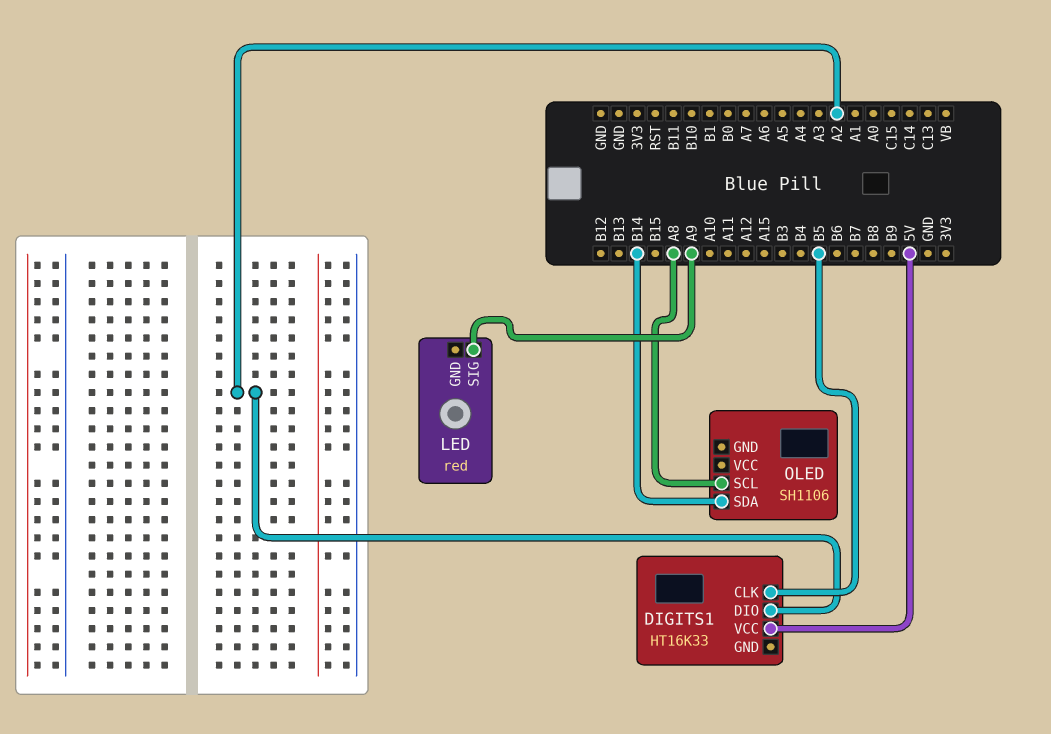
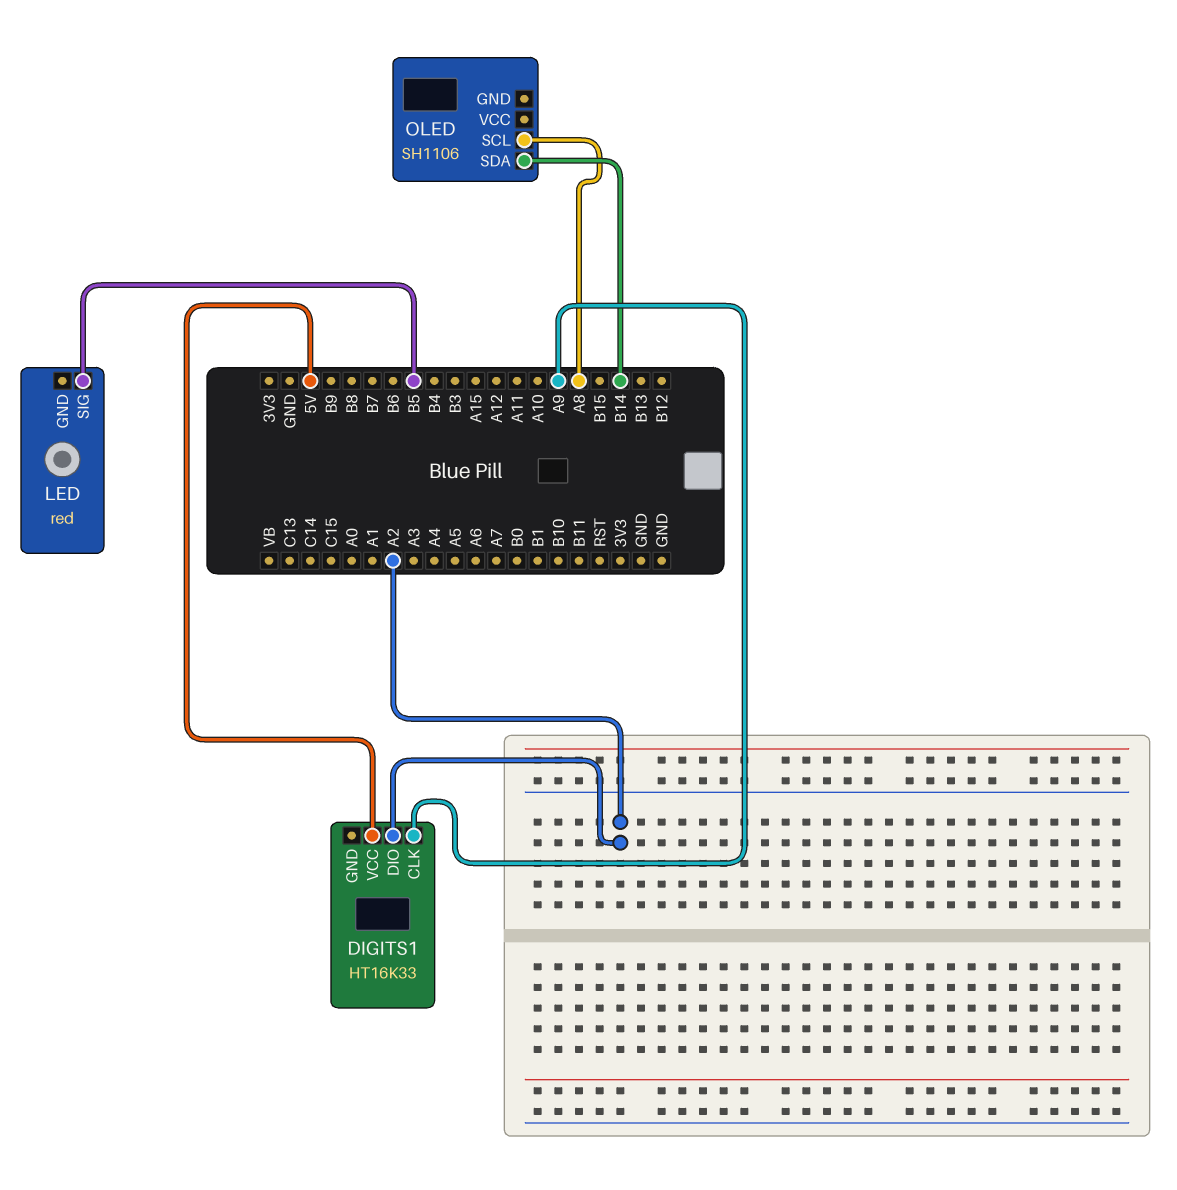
DIGITS1 pin CLK: B5 -> A9
LED pin SIG: A9 -> B5

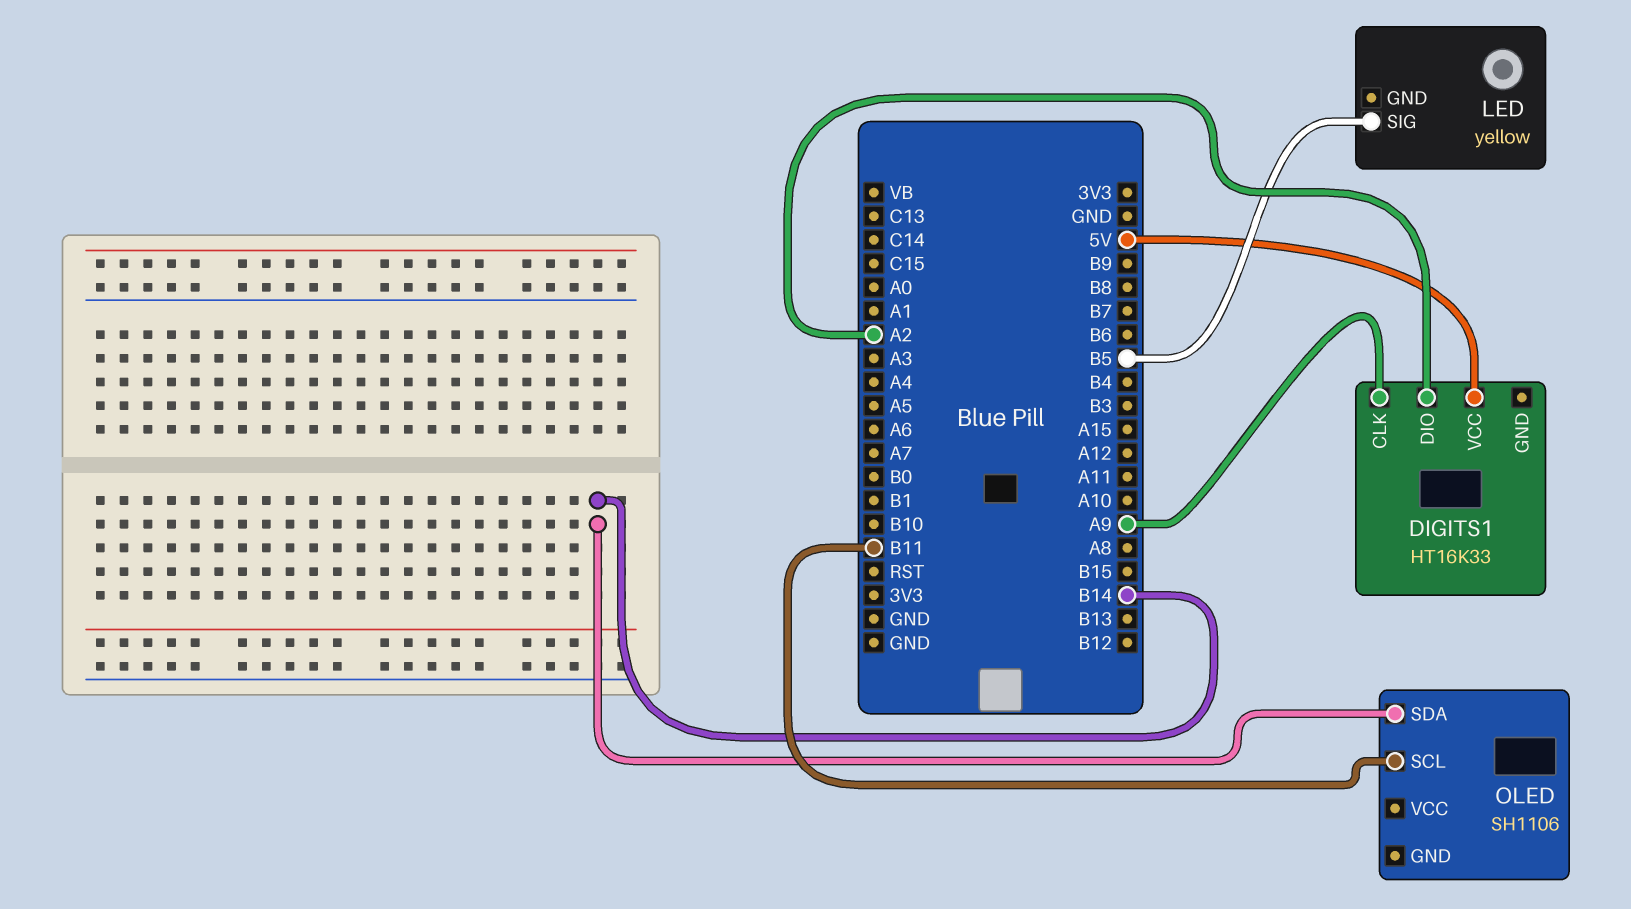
LED: red -> yellow
OLED pin SCL: A8 -> B11

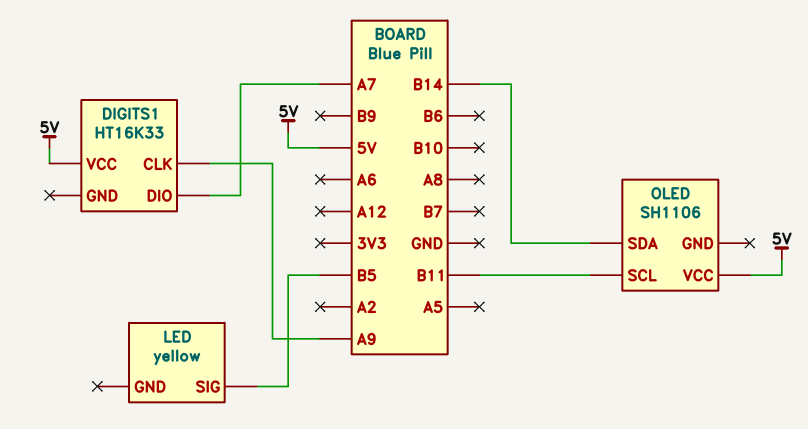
DIGITS1 pin DIO: A2 -> A7
OLED pin VCC: none -> 5V

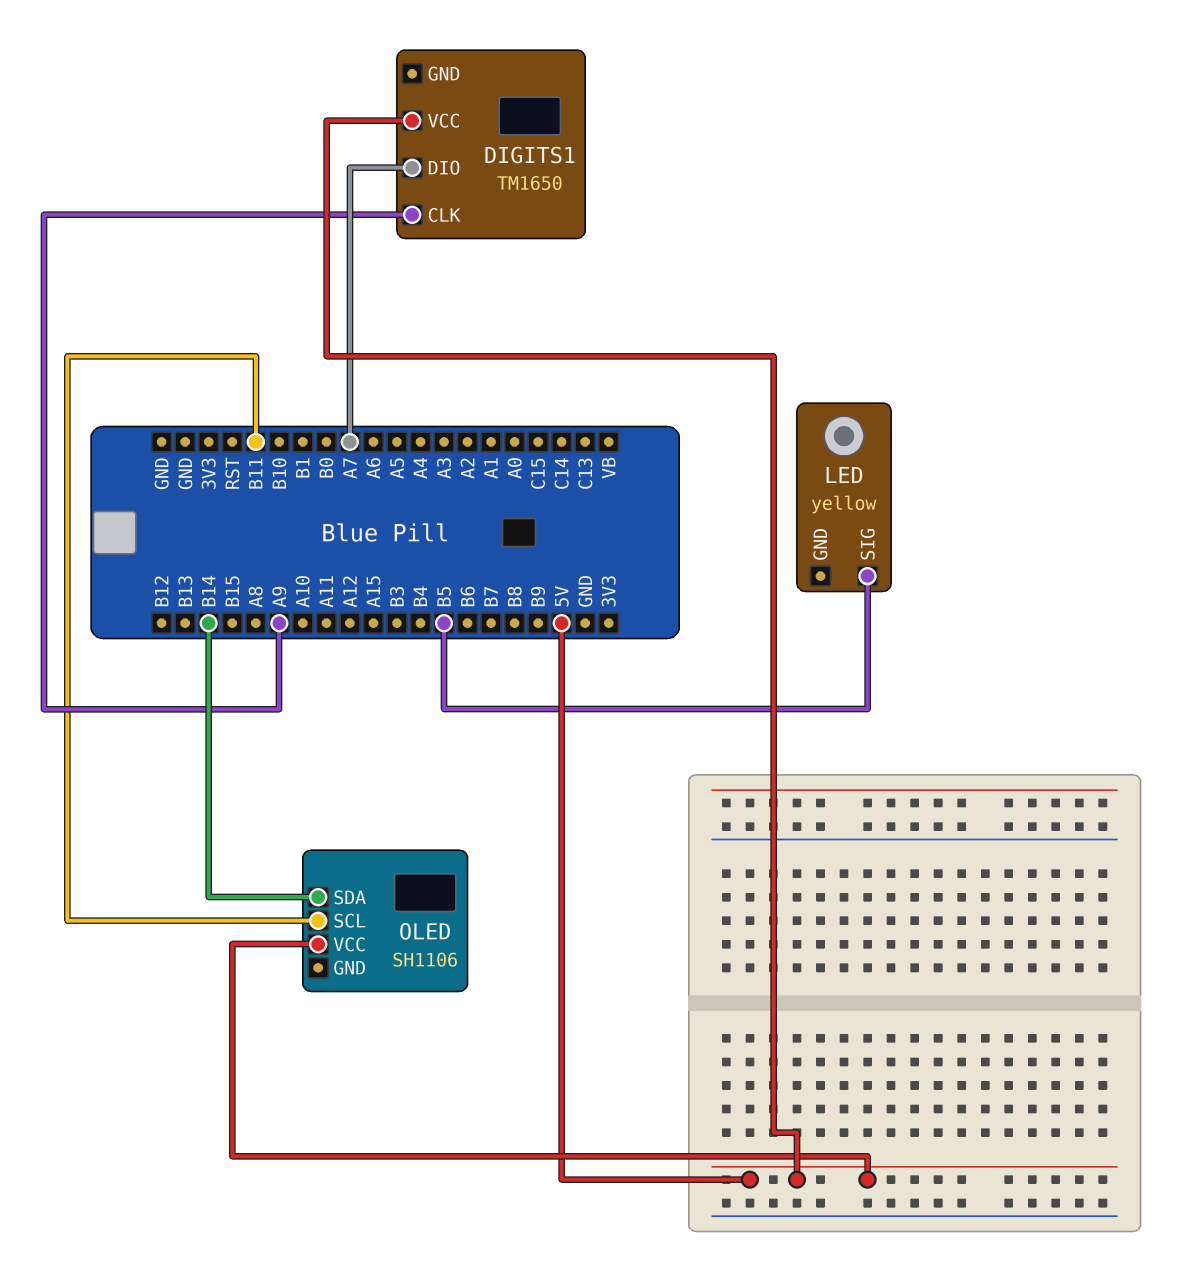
DIGITS1: HT16K33 -> TM1650

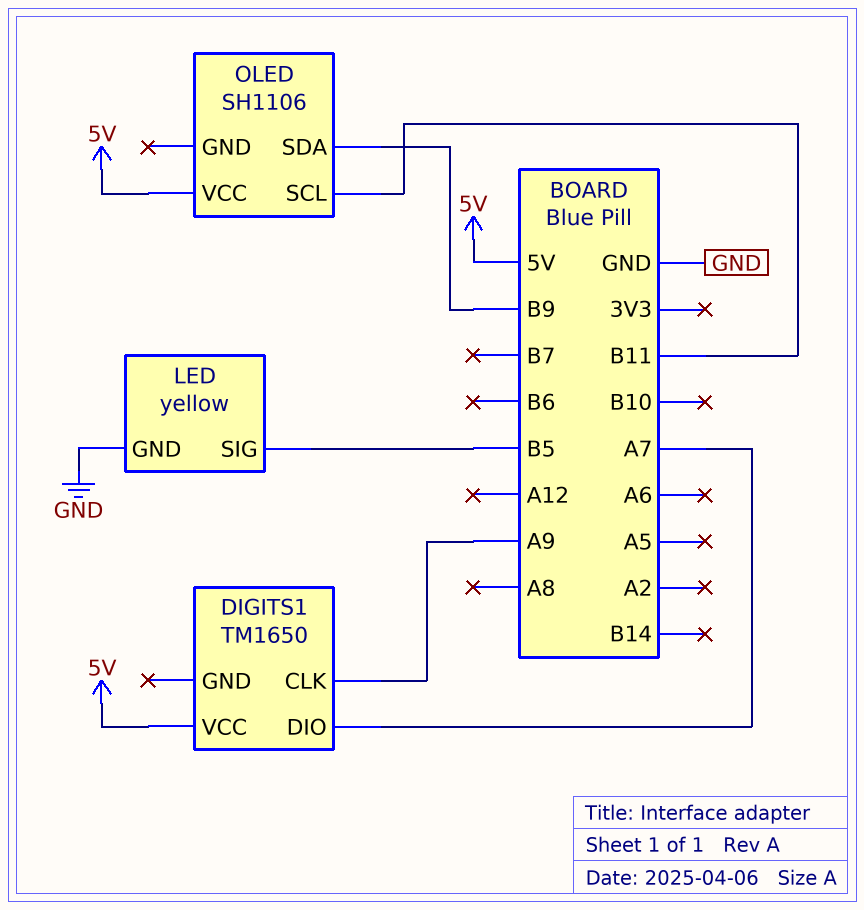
LED pin GND: none -> GND
OLED pin SDA: B14 -> B9

